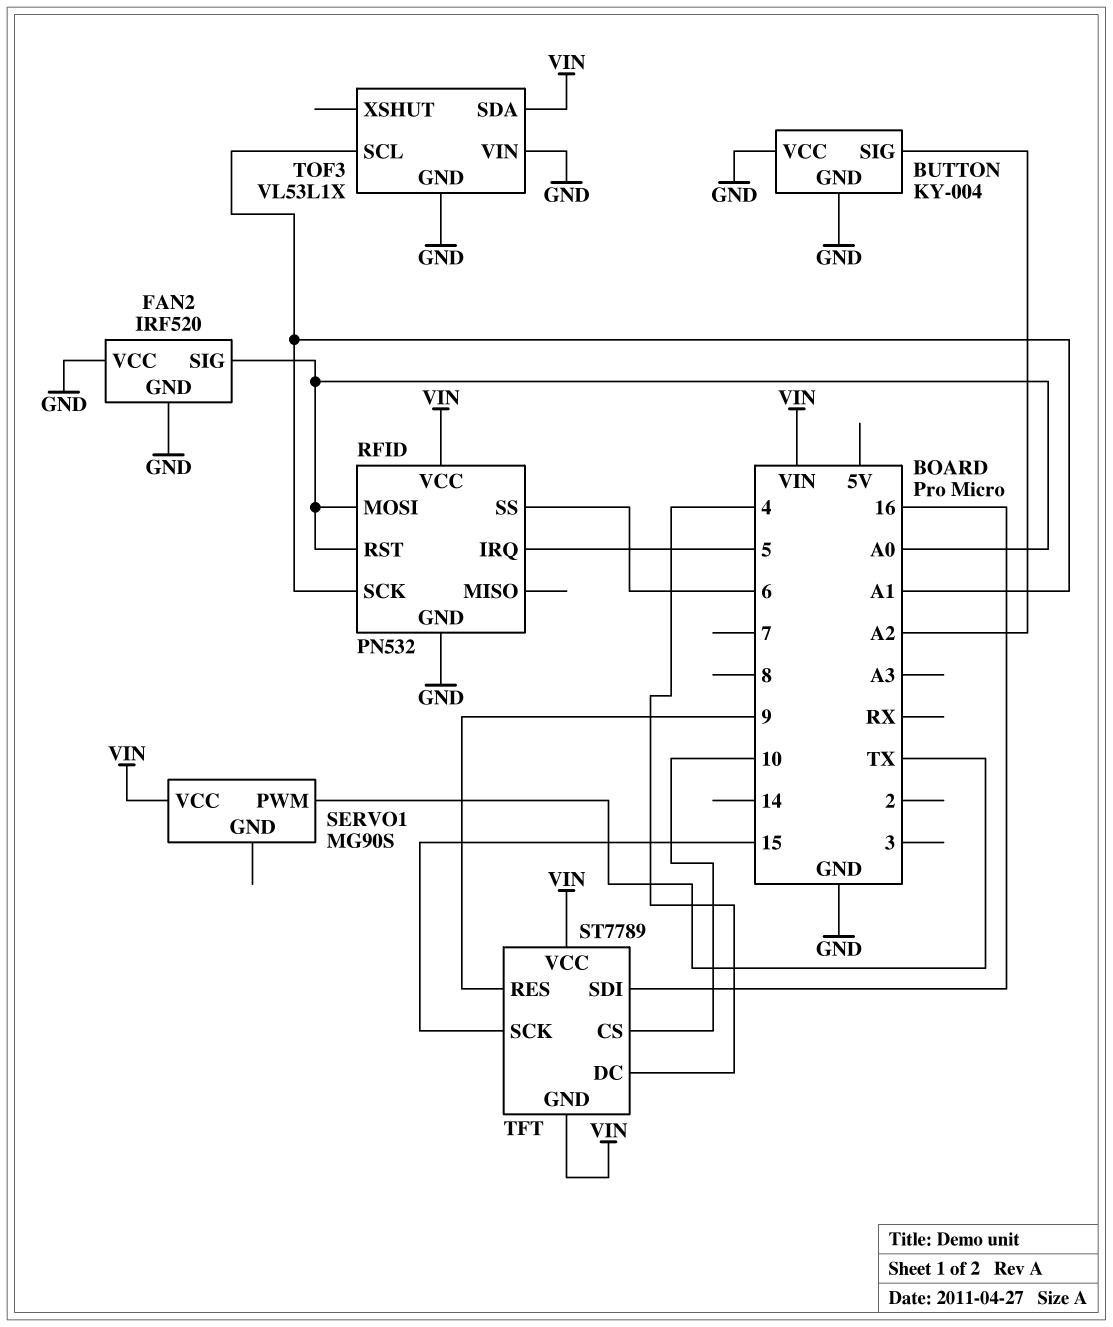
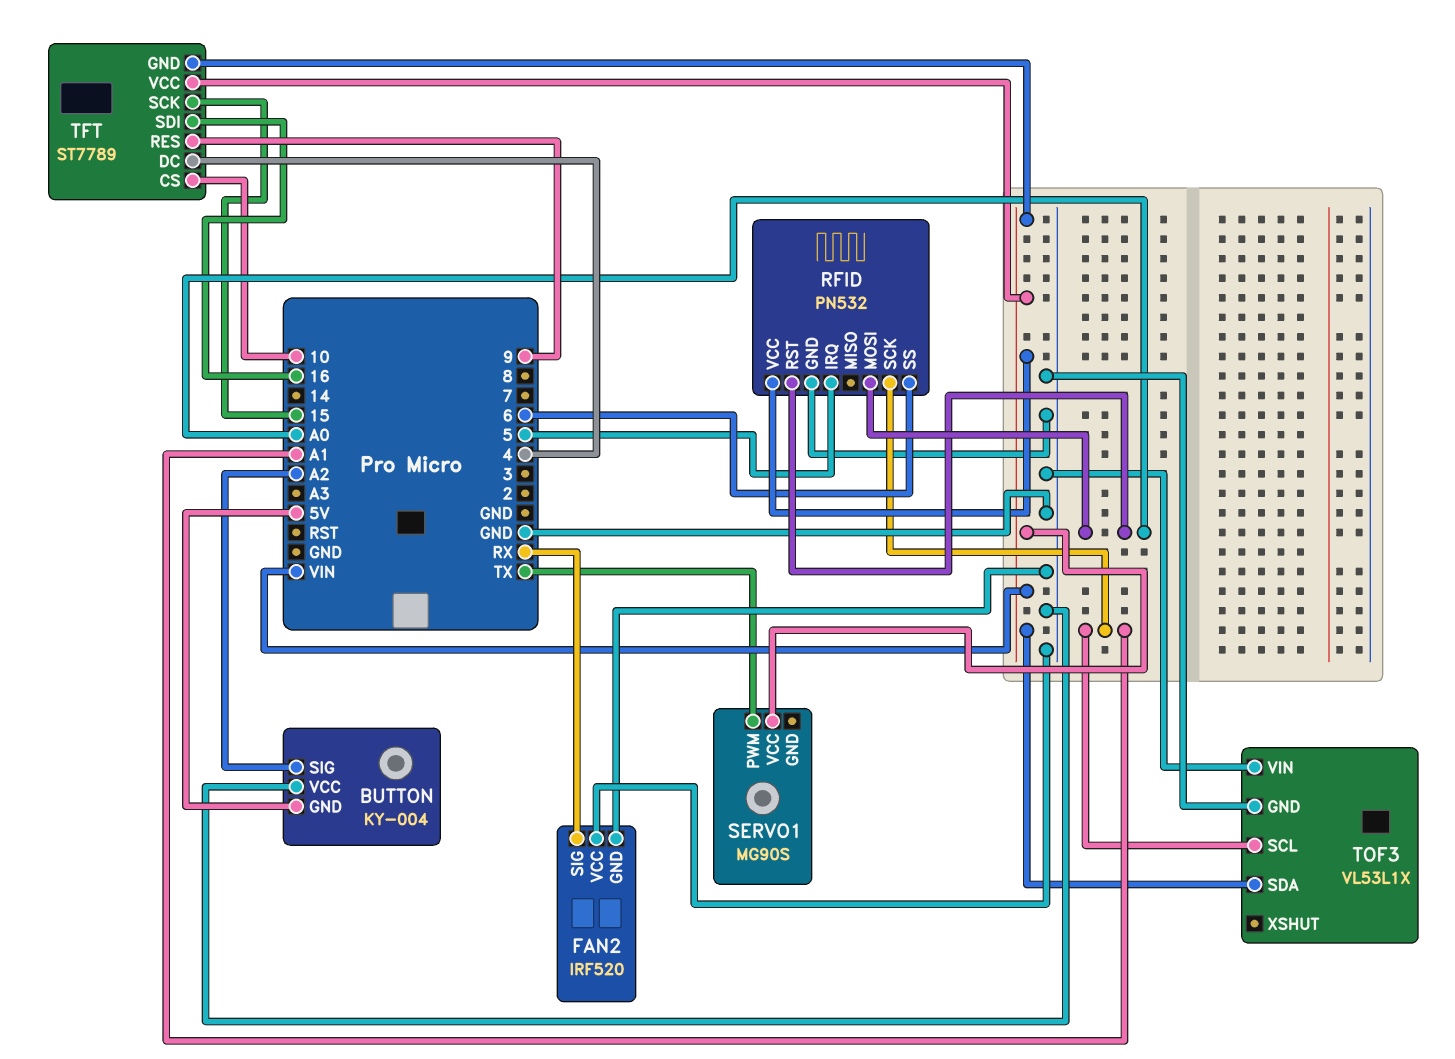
BUTTON pin GND: GND -> 5V
FAN2 pin SIG: A0 -> RX

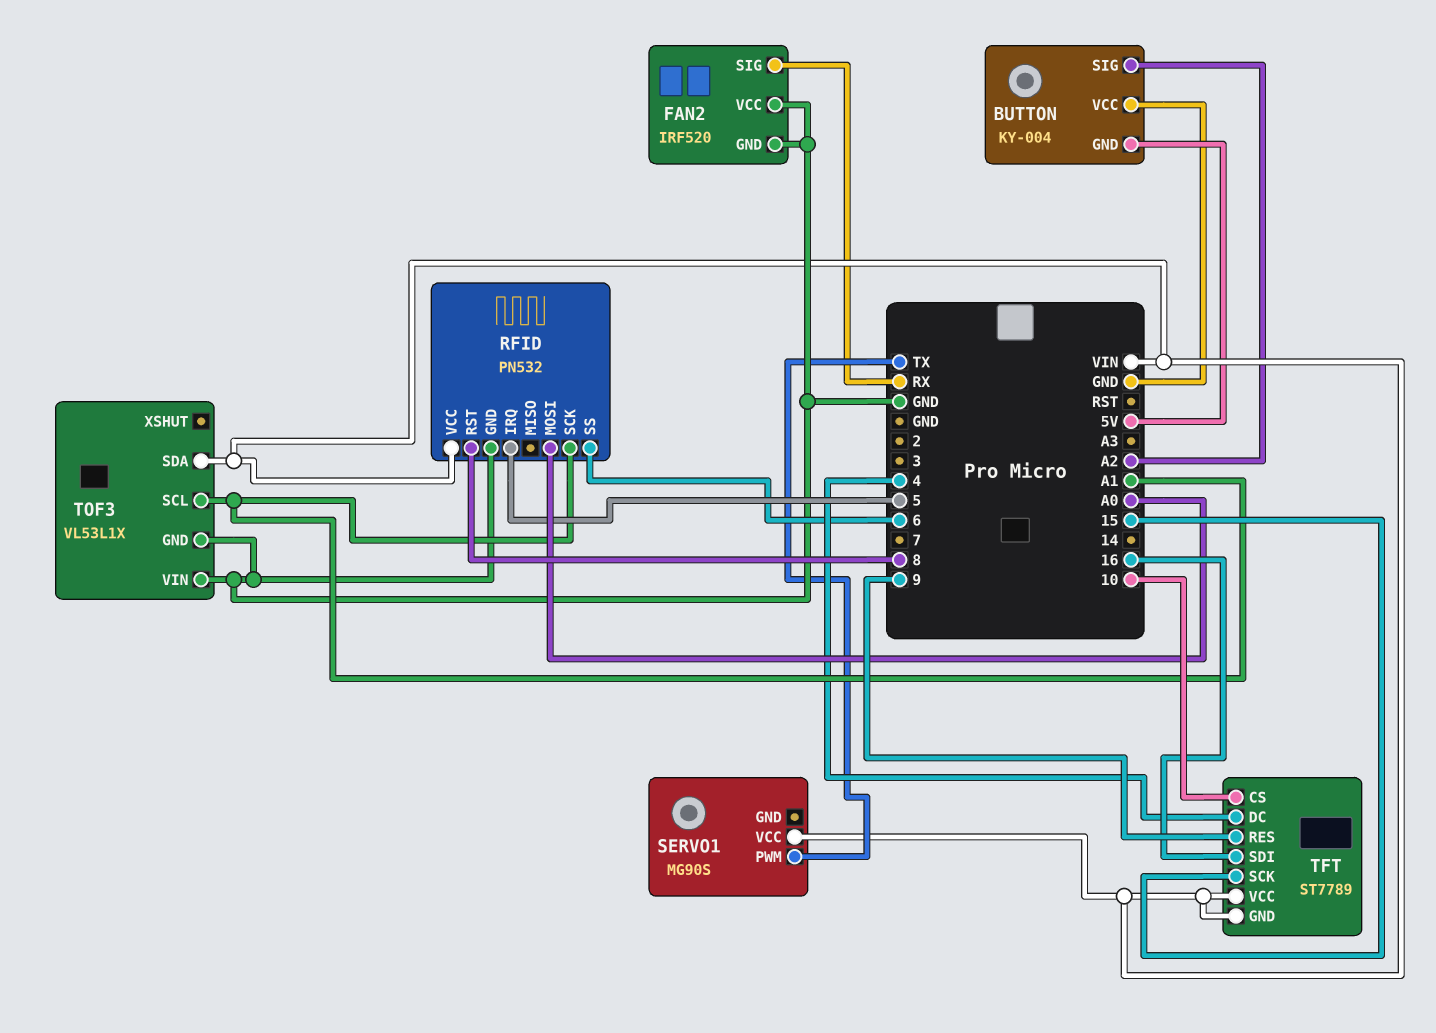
RFID pin RST: A0 -> 8

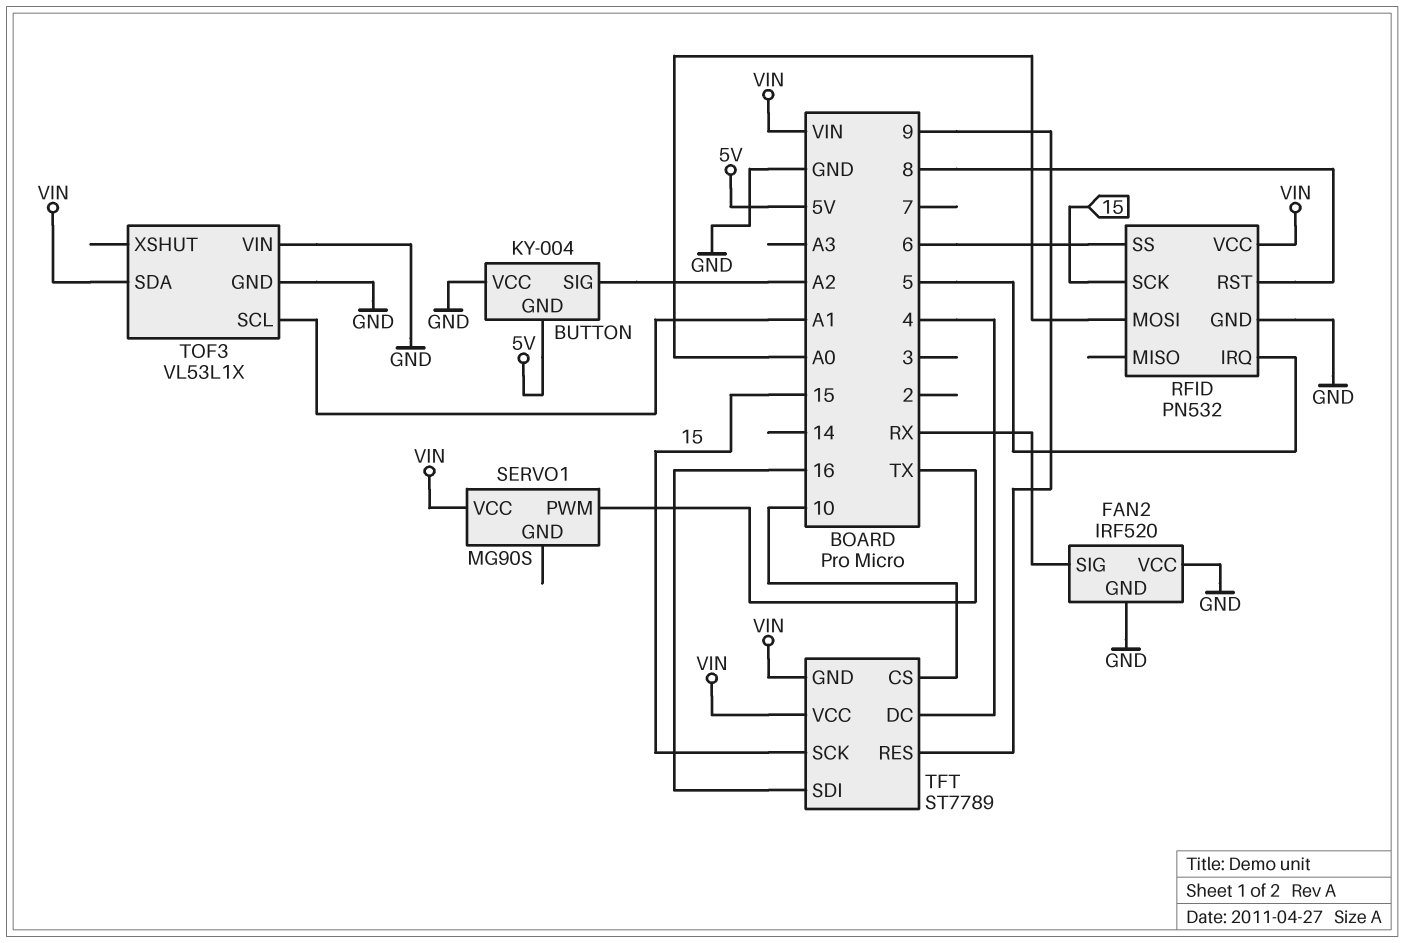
RFID pin SCK: A1 -> 15

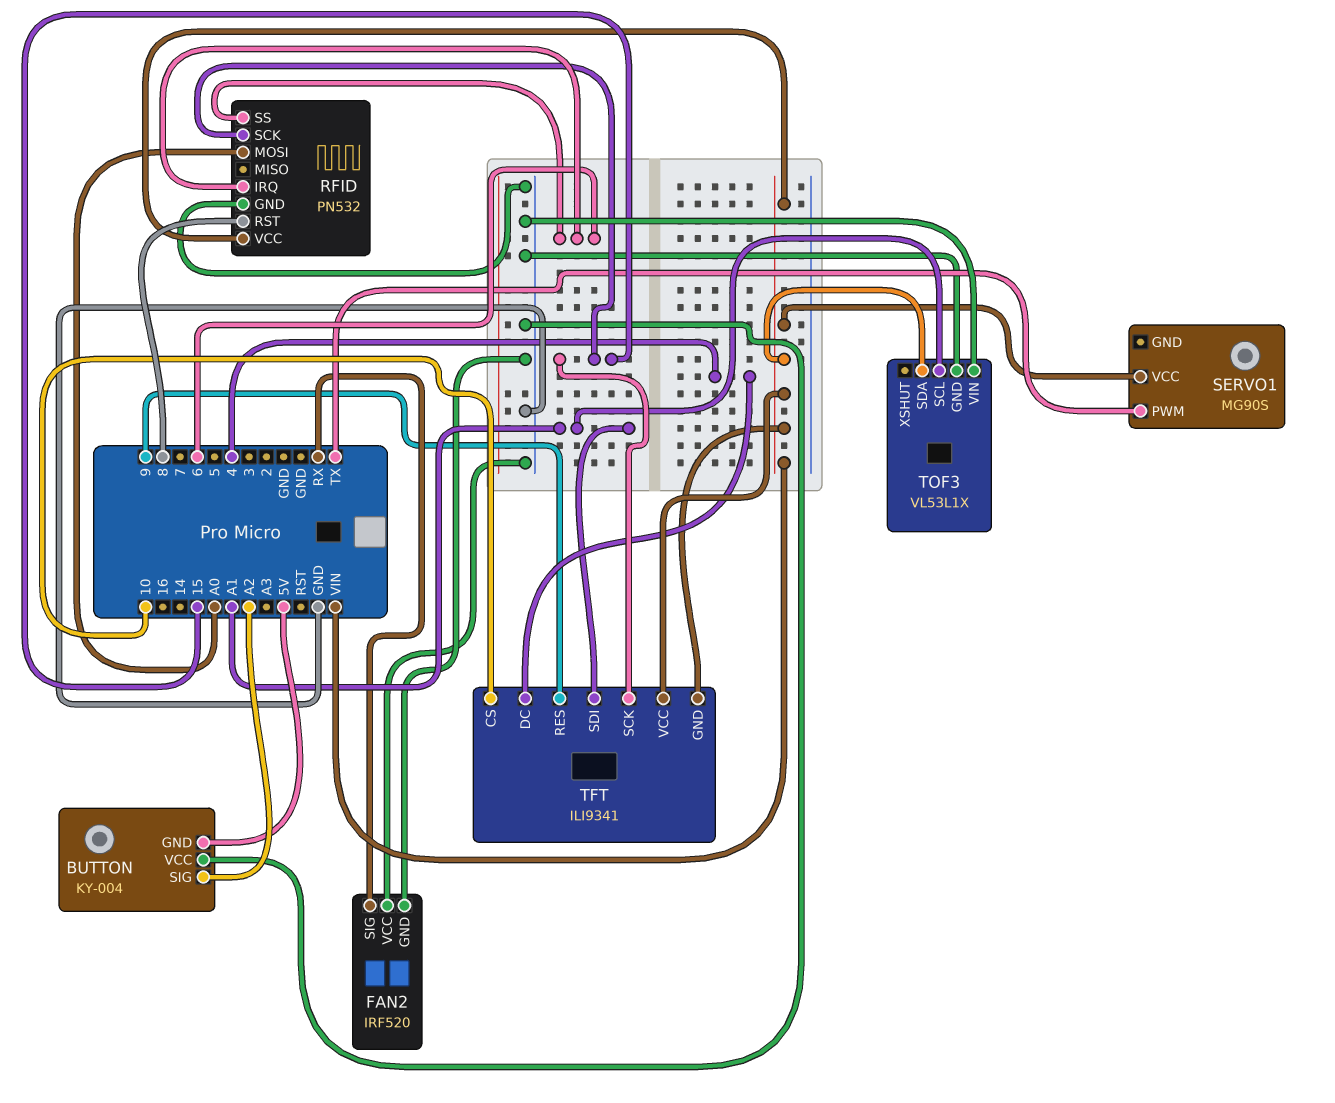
RFID pin IRQ: 5 -> 6
TFT: ST7789 -> ILI9341
TFT pin SDI: 16 -> A1

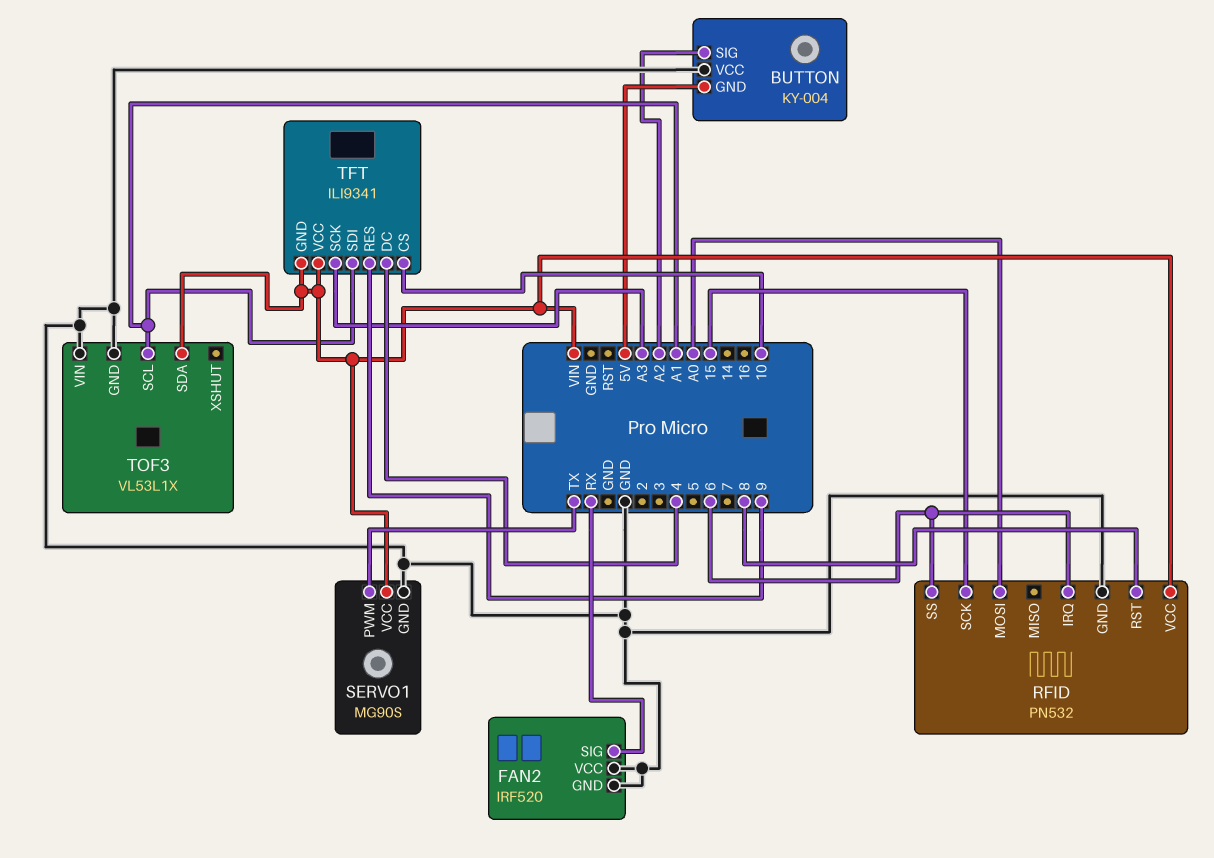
SERVO1 pin GND: none -> GND
TFT pin SCK: 15 -> A3

